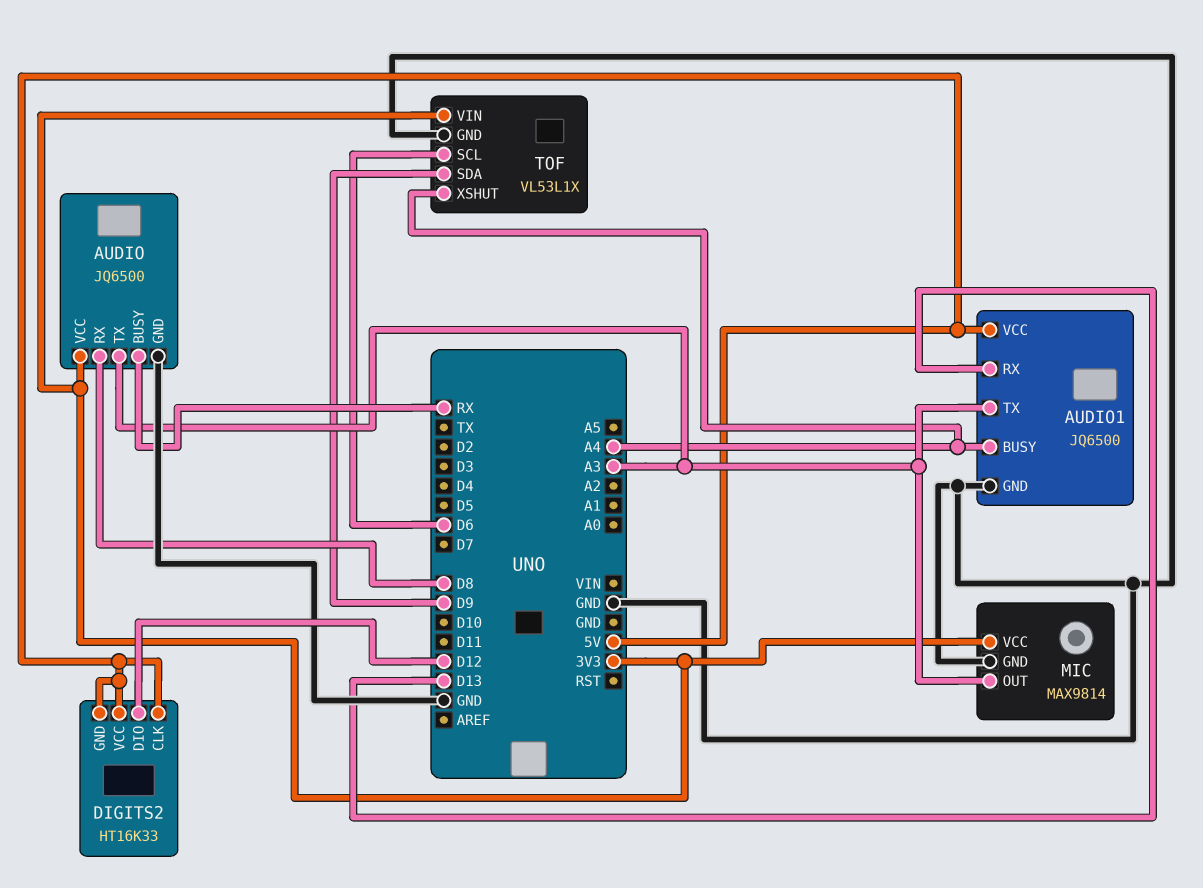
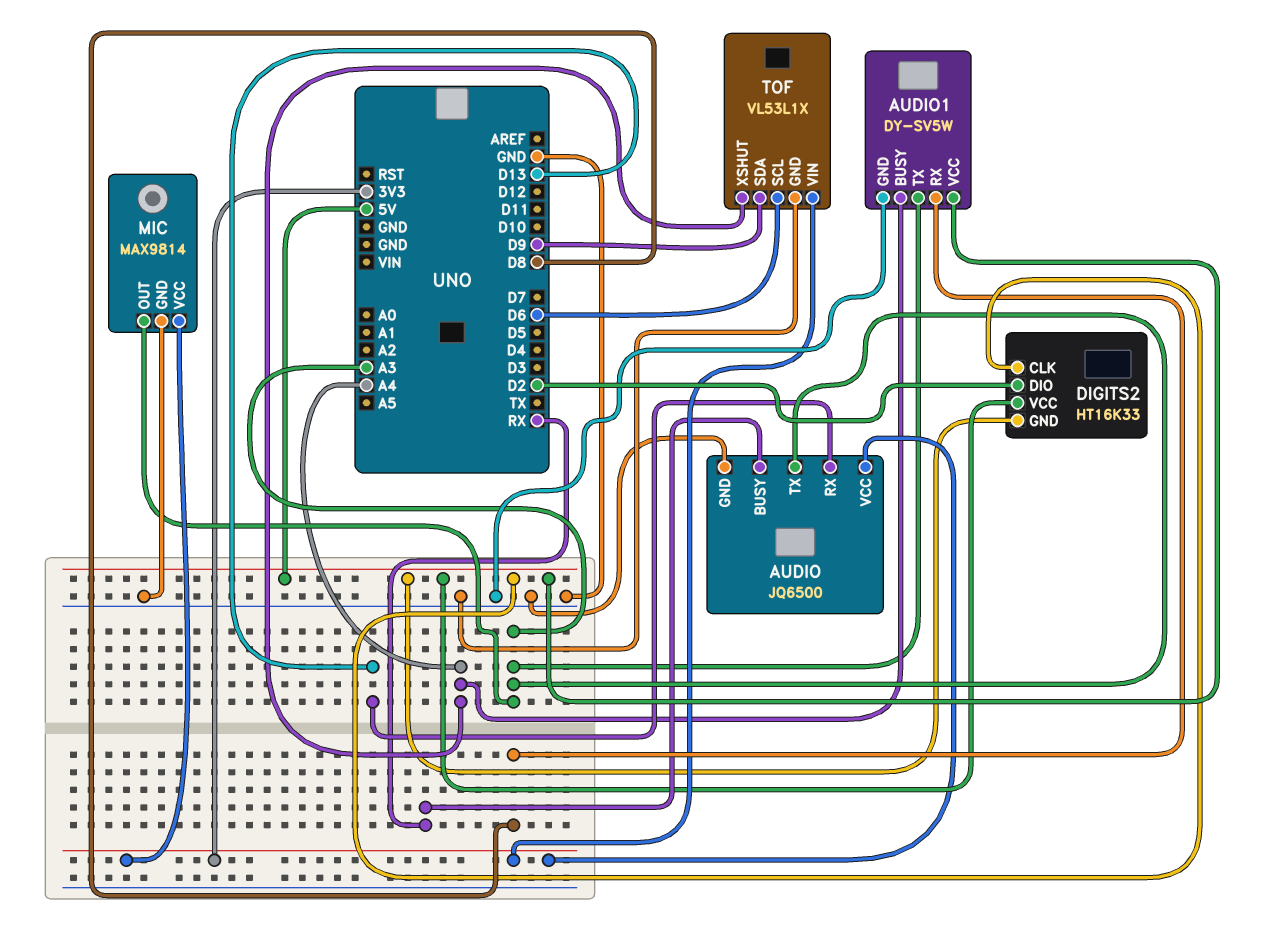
AUDIO pin RX: D8 -> D13
AUDIO1: JQ6500 -> DY-SV5W
AUDIO1 pin RX: D13 -> D8
DIGITS2 pin DIO: D12 -> D2

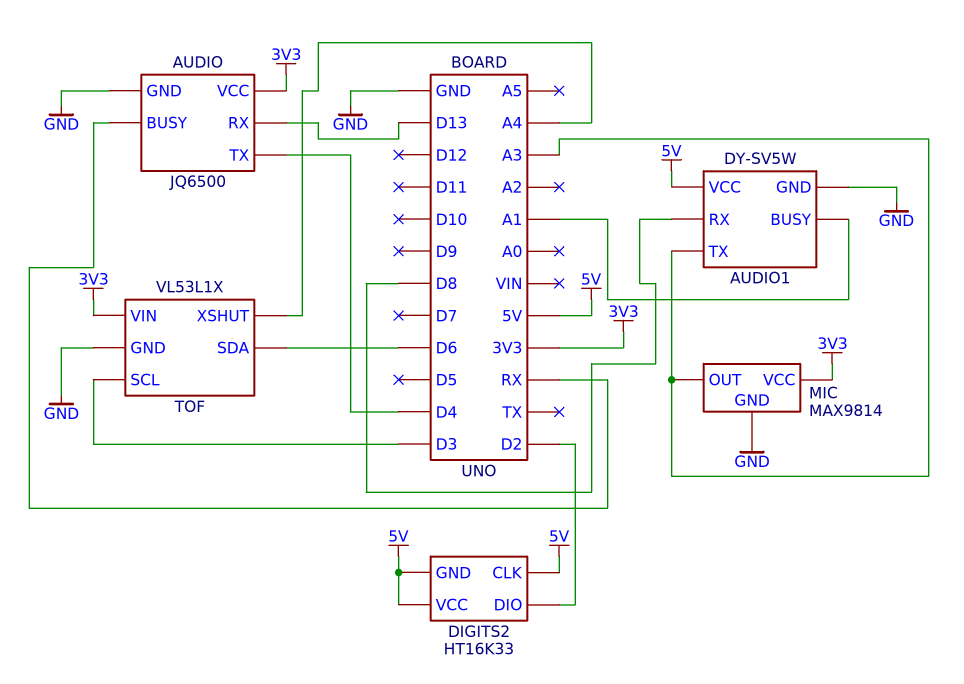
AUDIO pin TX: A3 -> D4
AUDIO1 pin BUSY: A4 -> A1
TOF pin SCL: D6 -> D3
TOF pin SDA: D9 -> D6

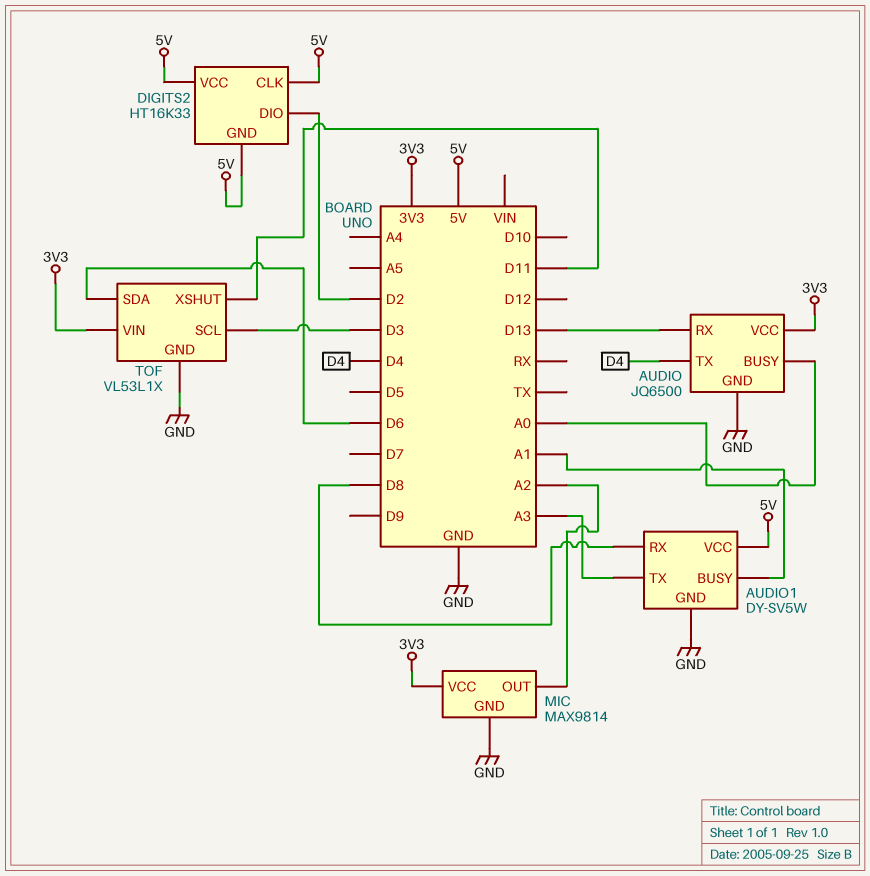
AUDIO pin BUSY: RX -> A0
MIC pin OUT: A3 -> A2
TOF pin XSHUT: A4 -> D11

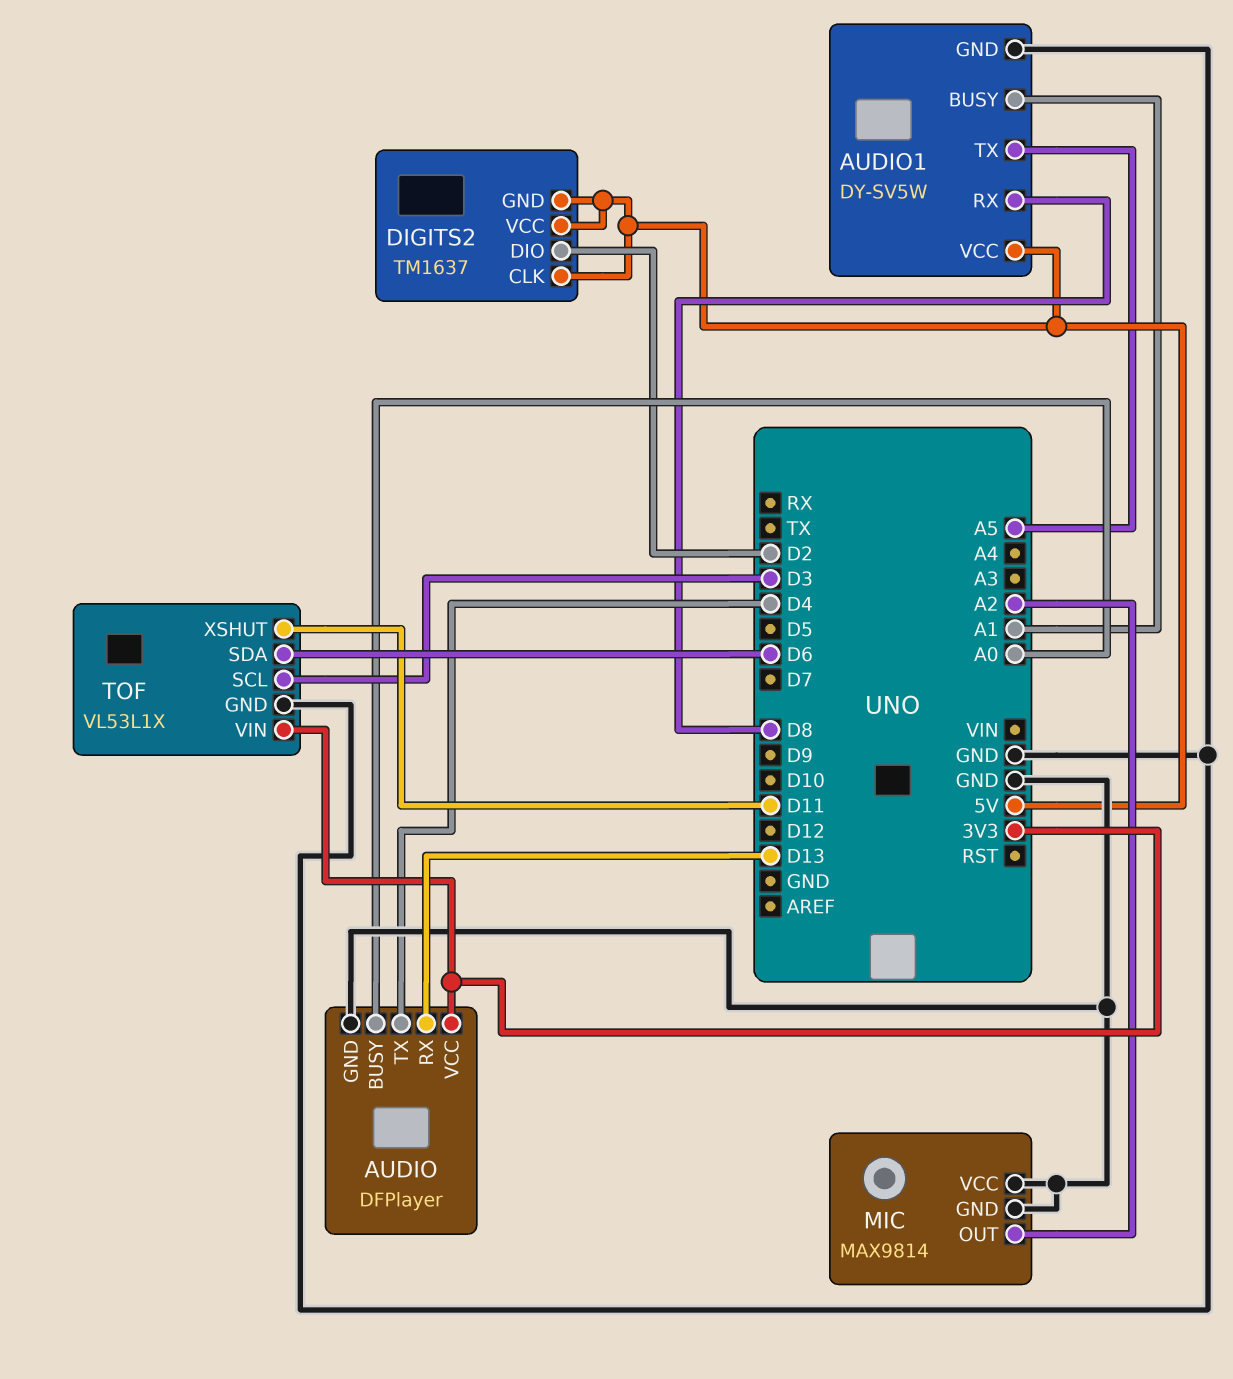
AUDIO: JQ6500 -> DFPlayer
AUDIO1 pin TX: A3 -> A5
DIGITS2: HT16K33 -> TM1637
MIC pin VCC: 3V3 -> GND

